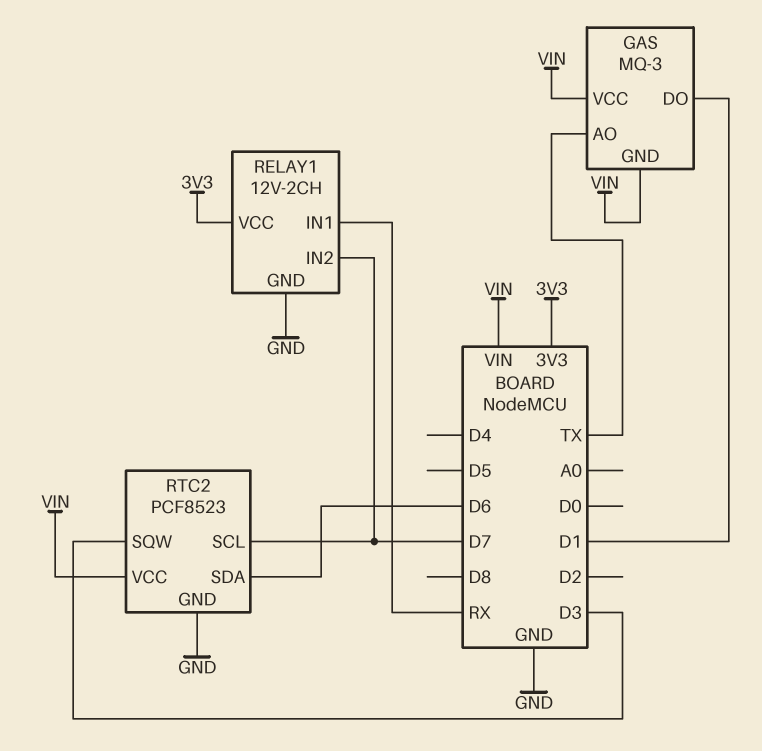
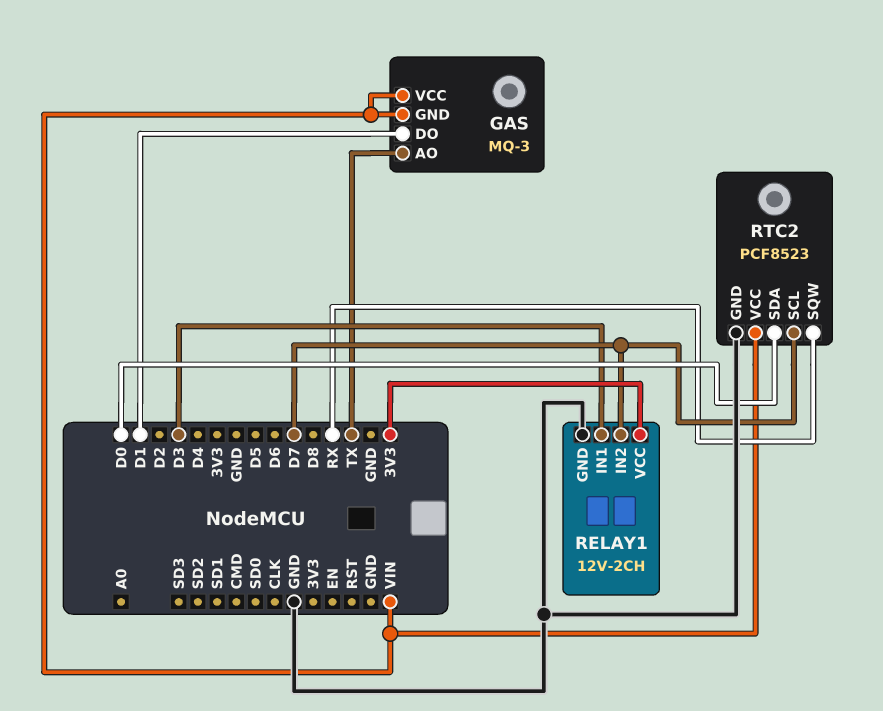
RELAY1 pin IN1: RX -> D3
RTC2 pin SDA: D6 -> D0
RTC2 pin SQW: D3 -> RX

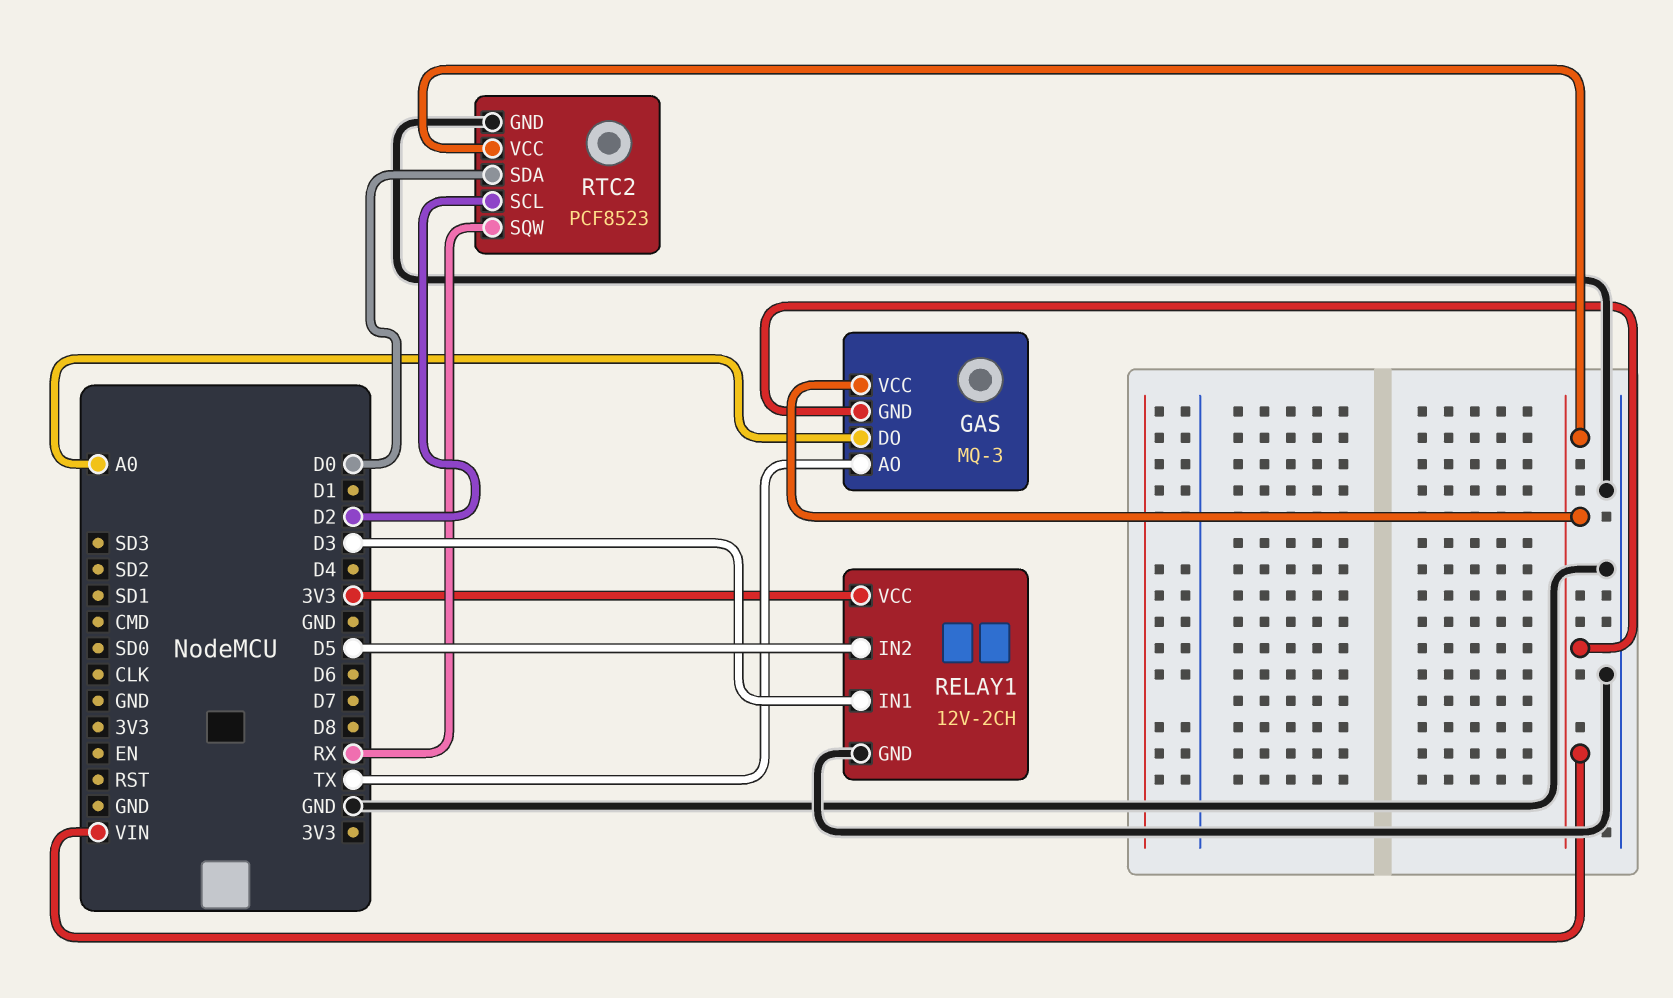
GAS pin DO: D1 -> A0
RELAY1 pin IN2: D7 -> D5
RTC2 pin SCL: D7 -> D2

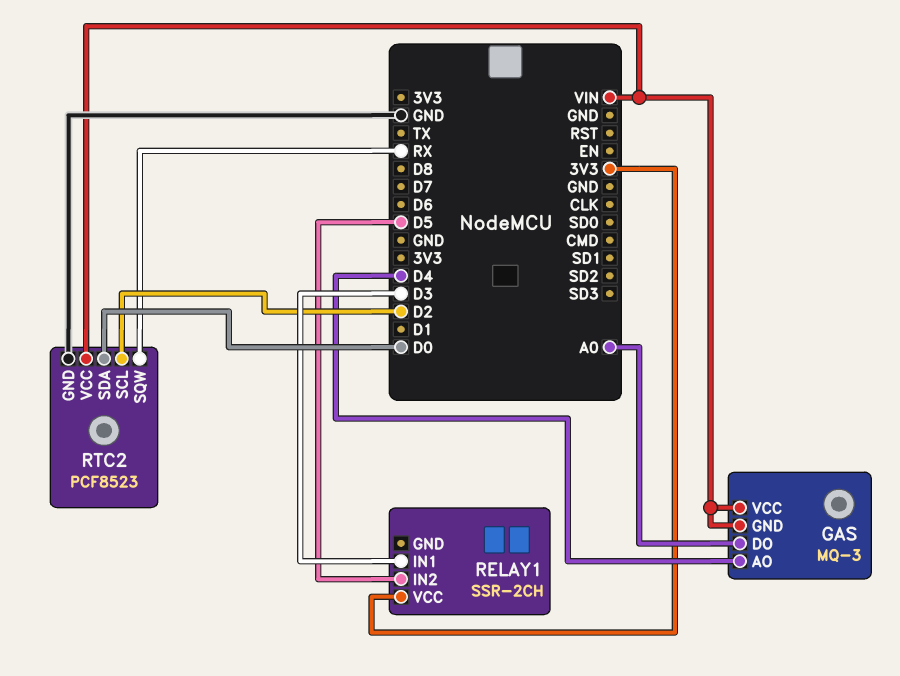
GAS pin AO: TX -> D4
RELAY1: 12V-2CH -> SSR-2CH
RELAY1 pin GND: GND -> none

